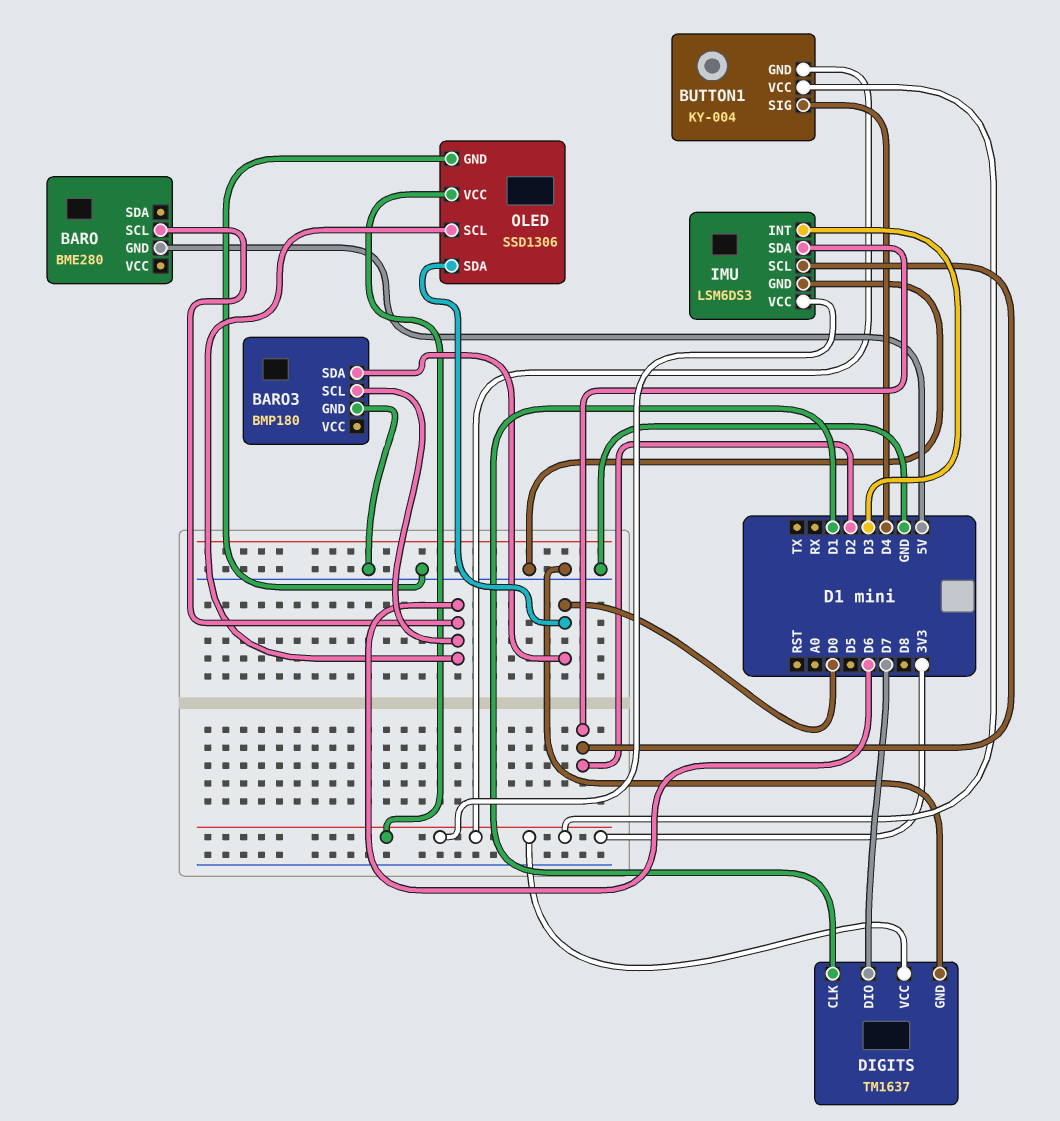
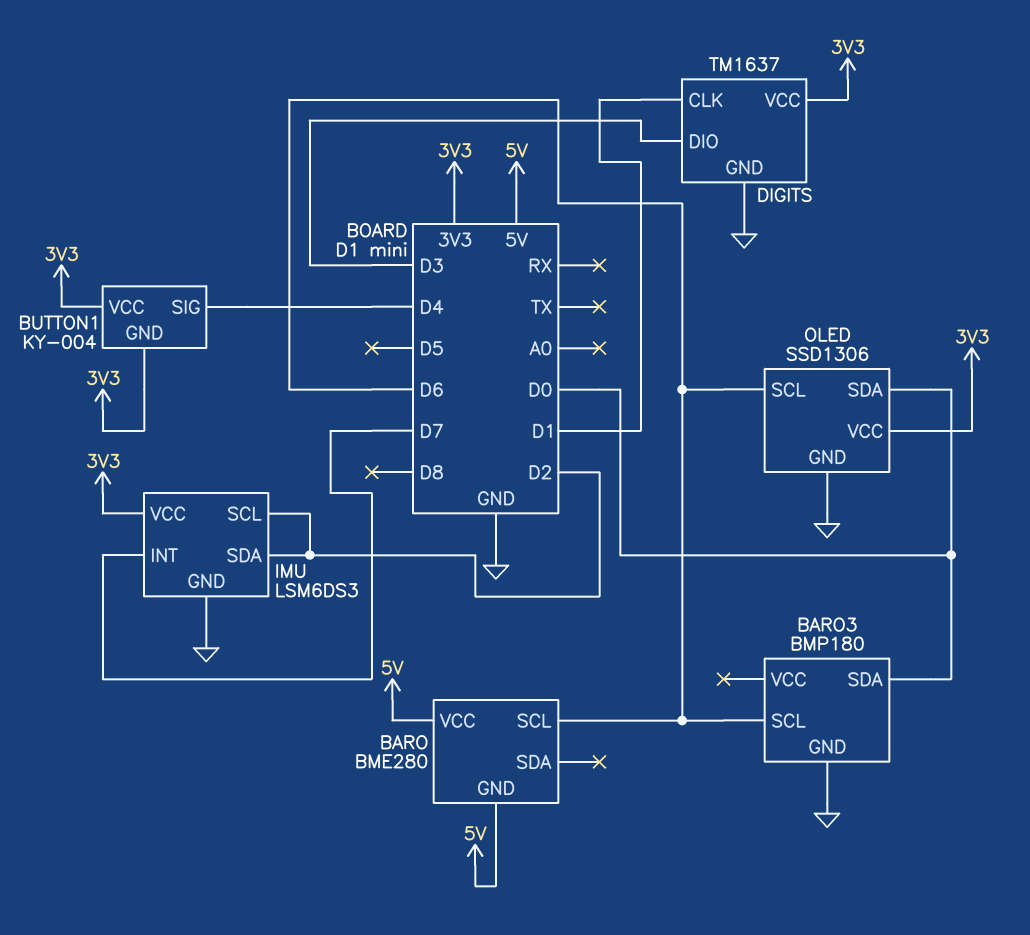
BARO pin VCC: none -> 5V
DIGITS pin DIO: D7 -> D3
IMU pin INT: D3 -> D7

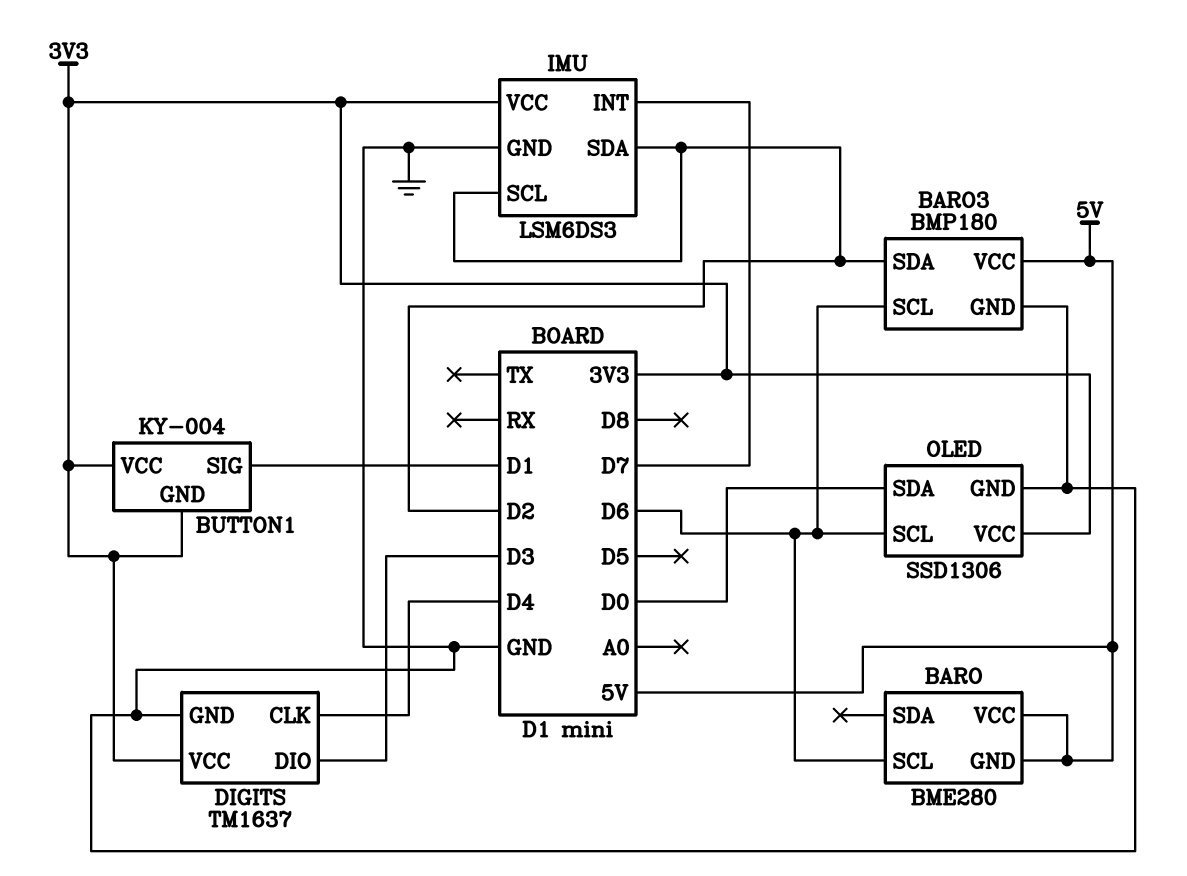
BARO3 pin SDA: D0 -> D2
BARO3 pin VCC: none -> 5V
BUTTON1 pin SIG: D4 -> D1
DIGITS pin CLK: D1 -> D4

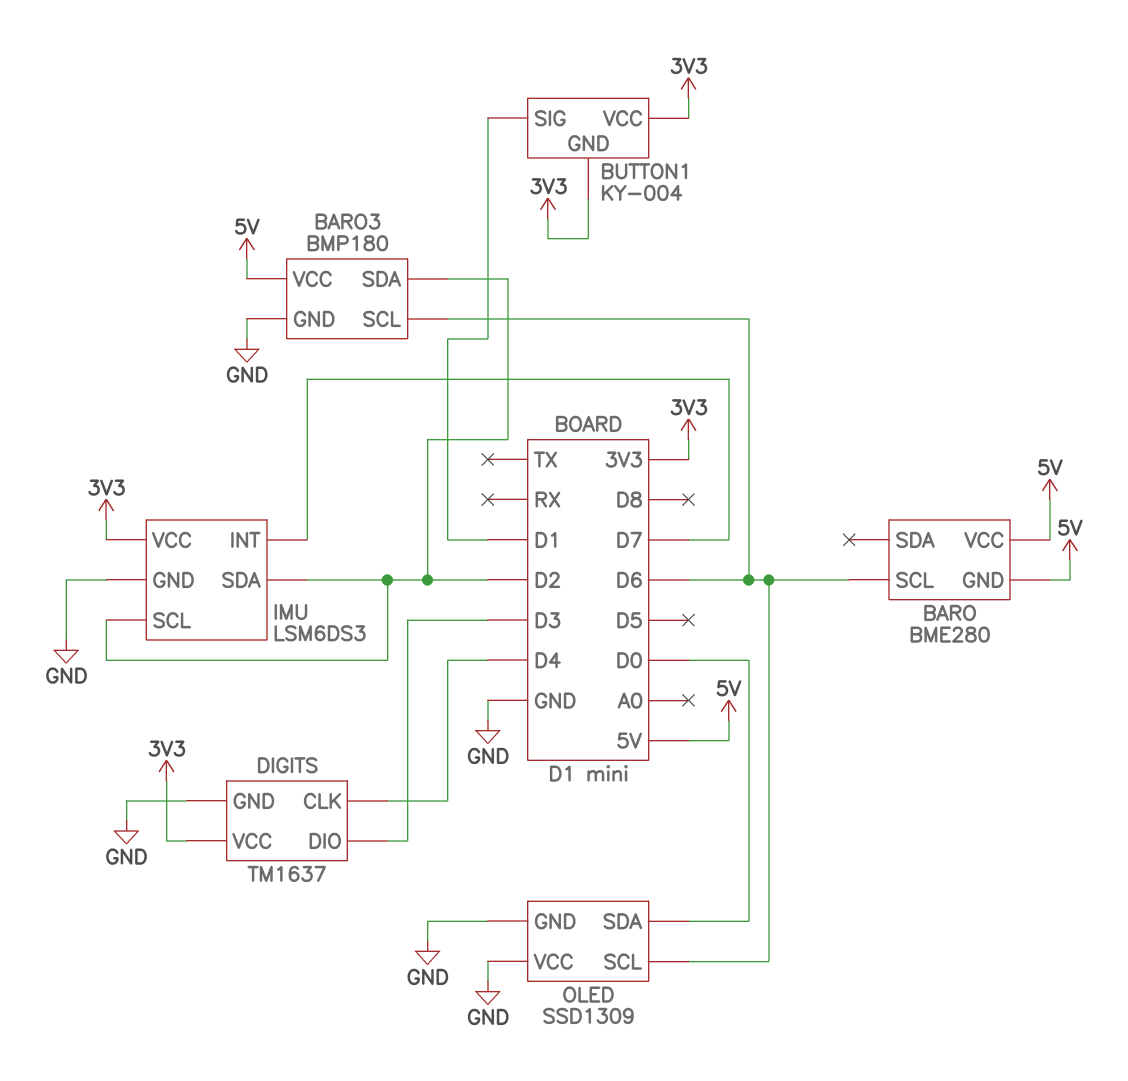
OLED: SSD1306 -> SSD1309
OLED pin VCC: 3V3 -> GND

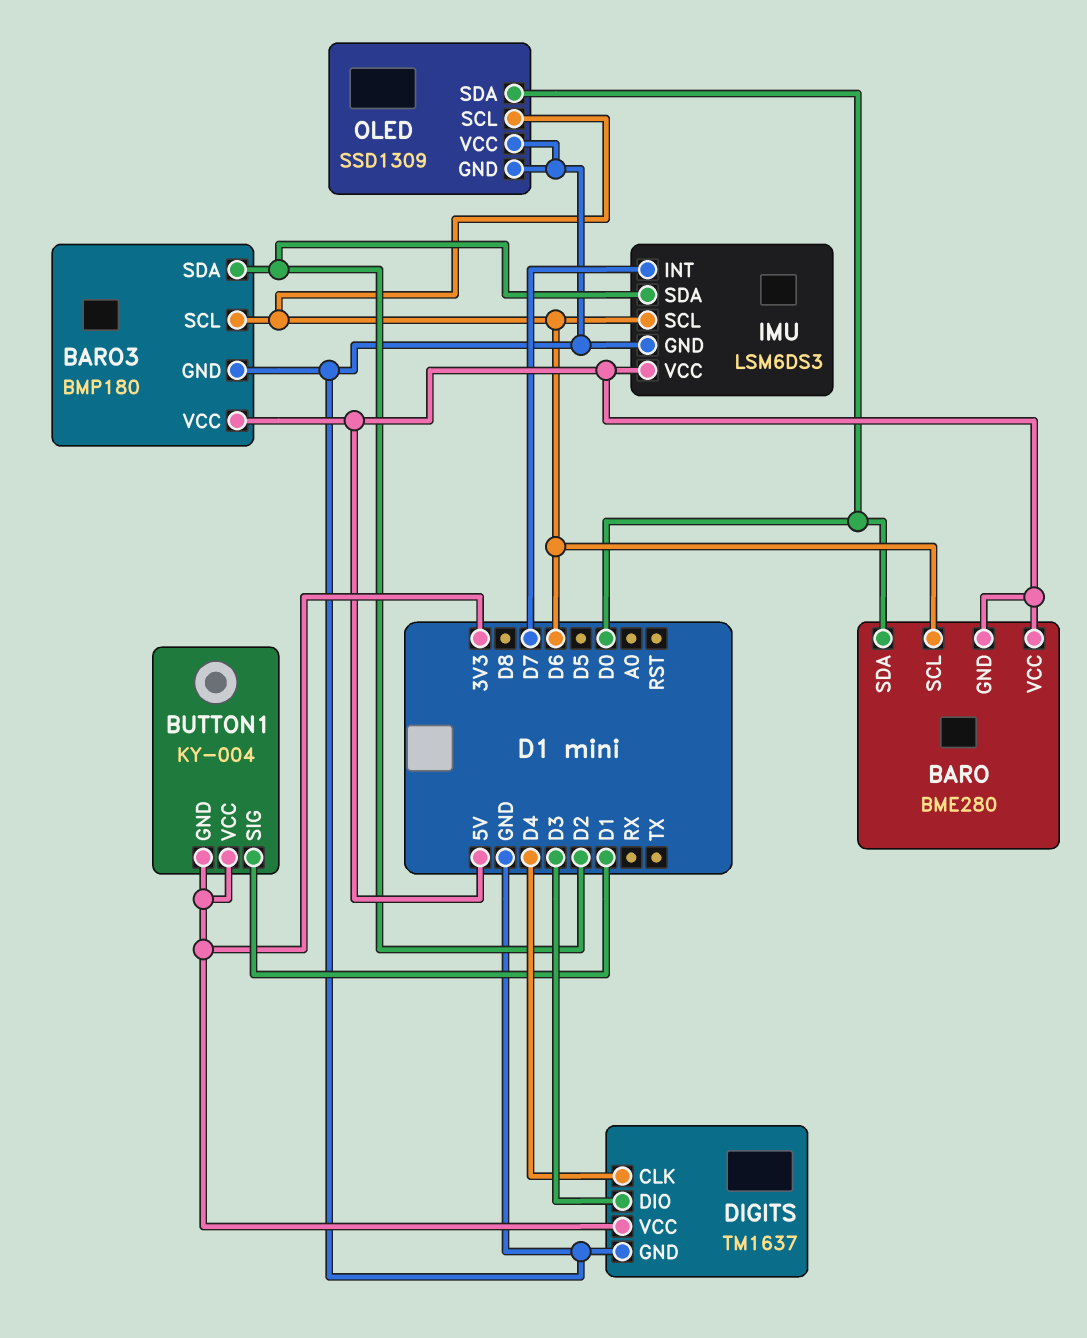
BARO pin SDA: none -> D0
IMU pin SCL: D2 -> D6
IMU pin VCC: 3V3 -> 5V

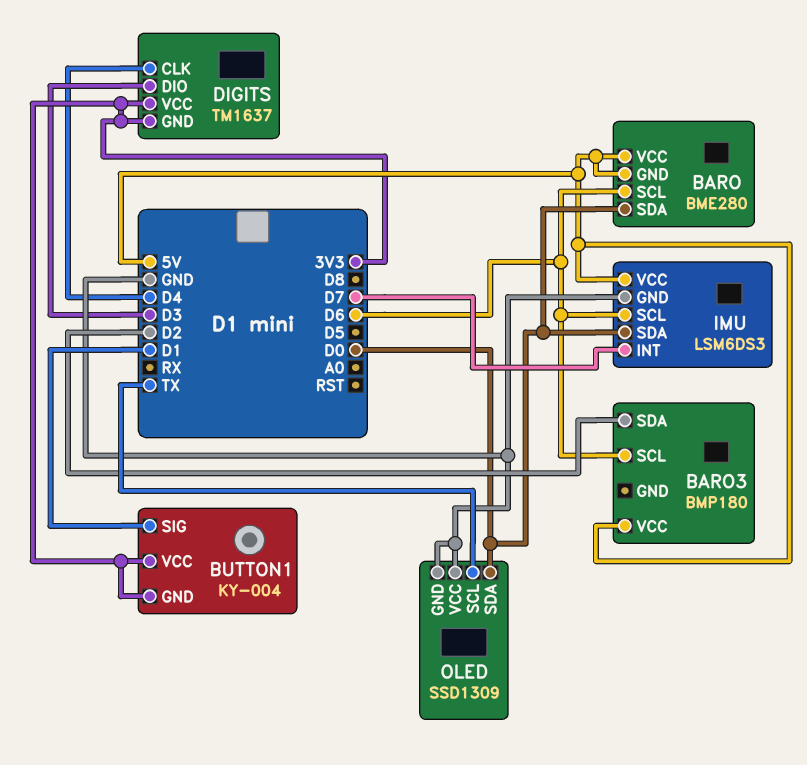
BARO3 pin GND: GND -> none
DIGITS pin GND: GND -> 3V3
IMU pin SDA: D2 -> D0
OLED pin SCL: D6 -> TX

